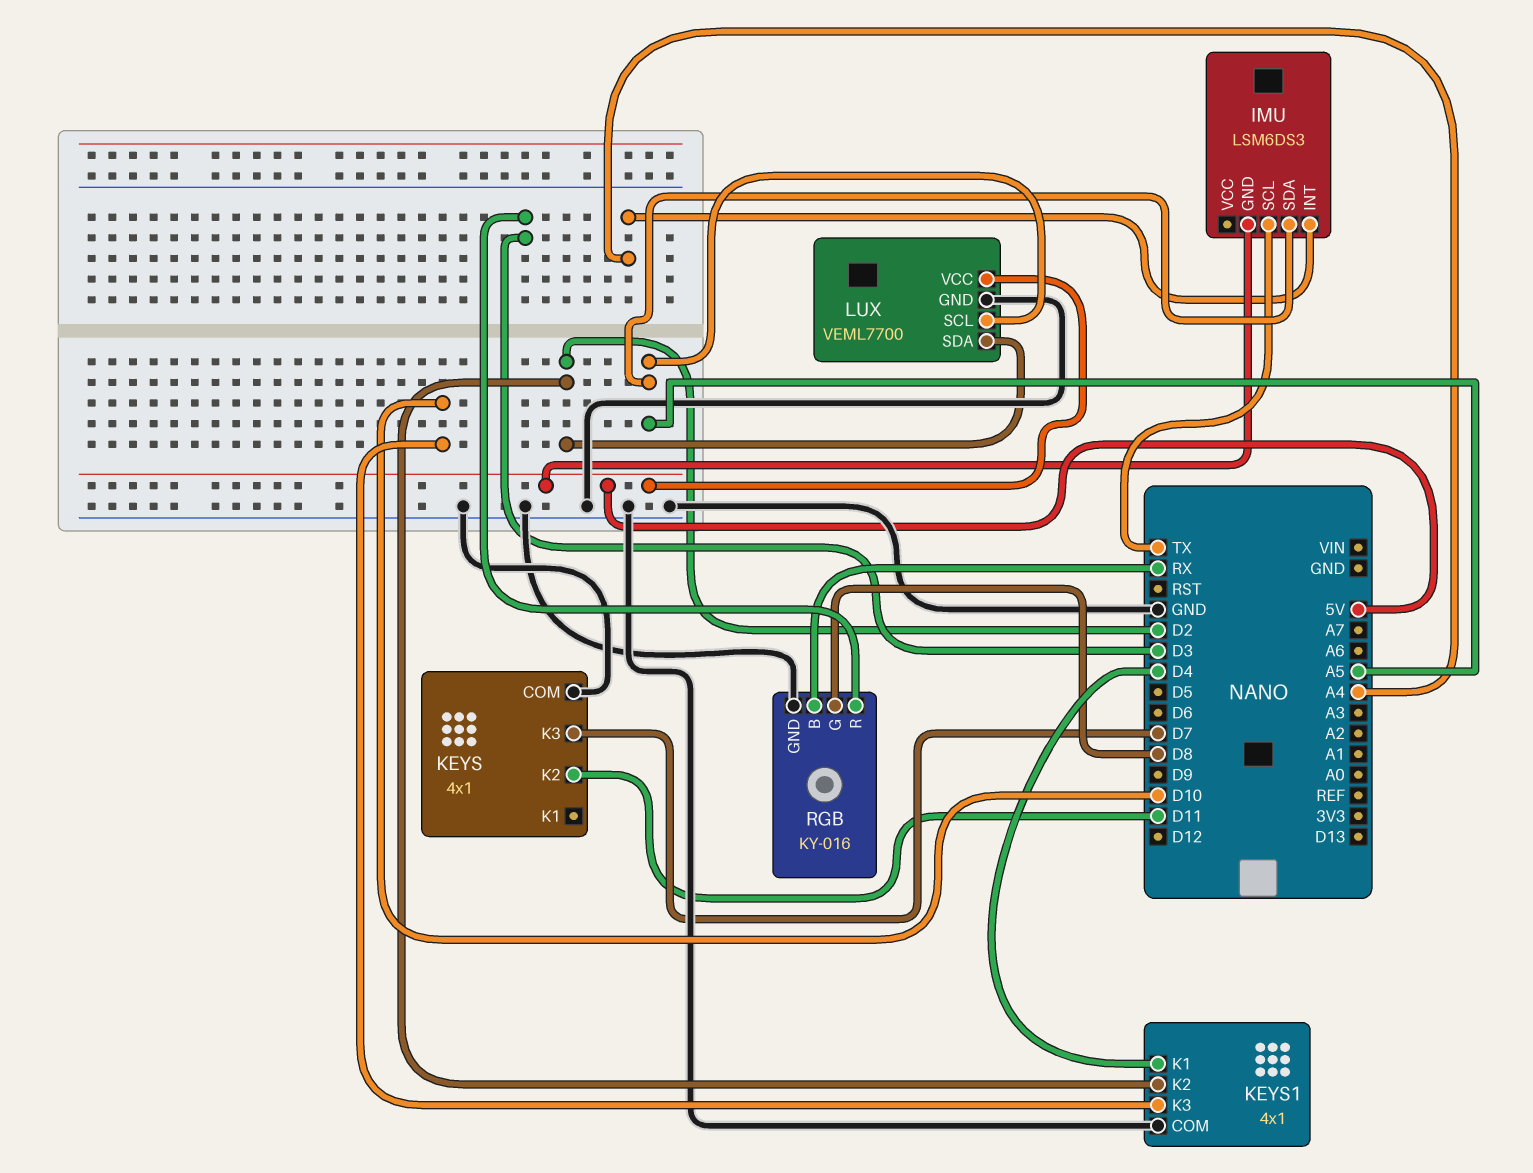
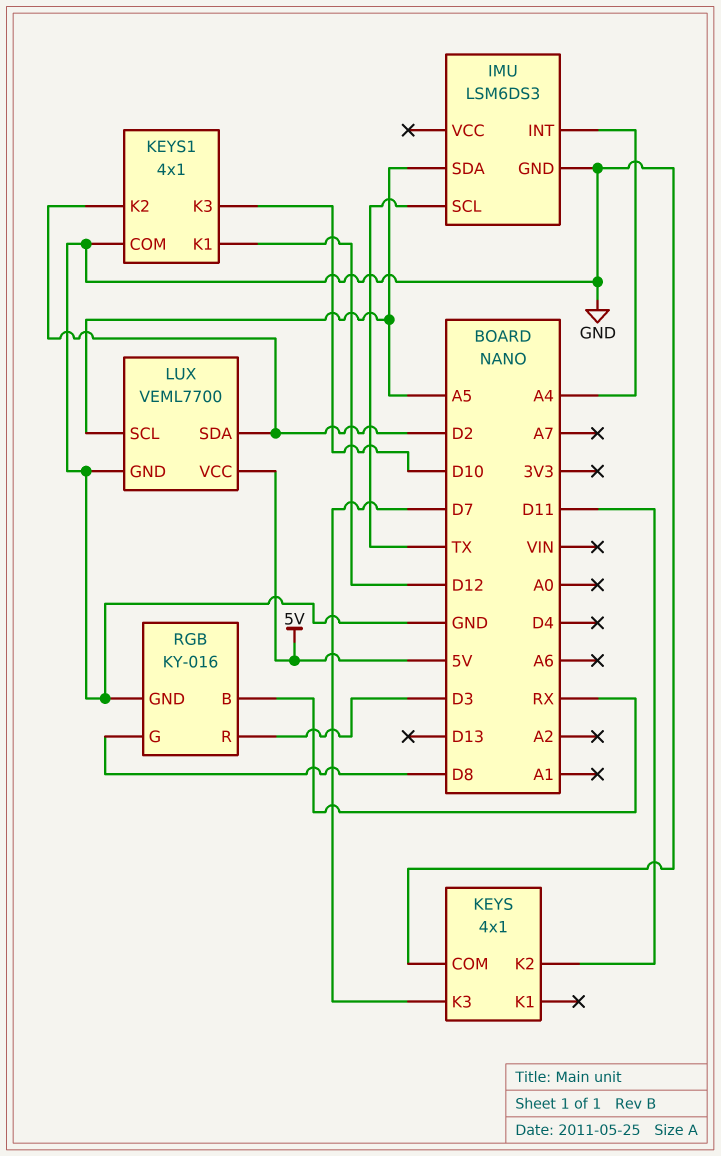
IMU pin GND: 5V -> GND
KEYS1 pin K1: D4 -> D12

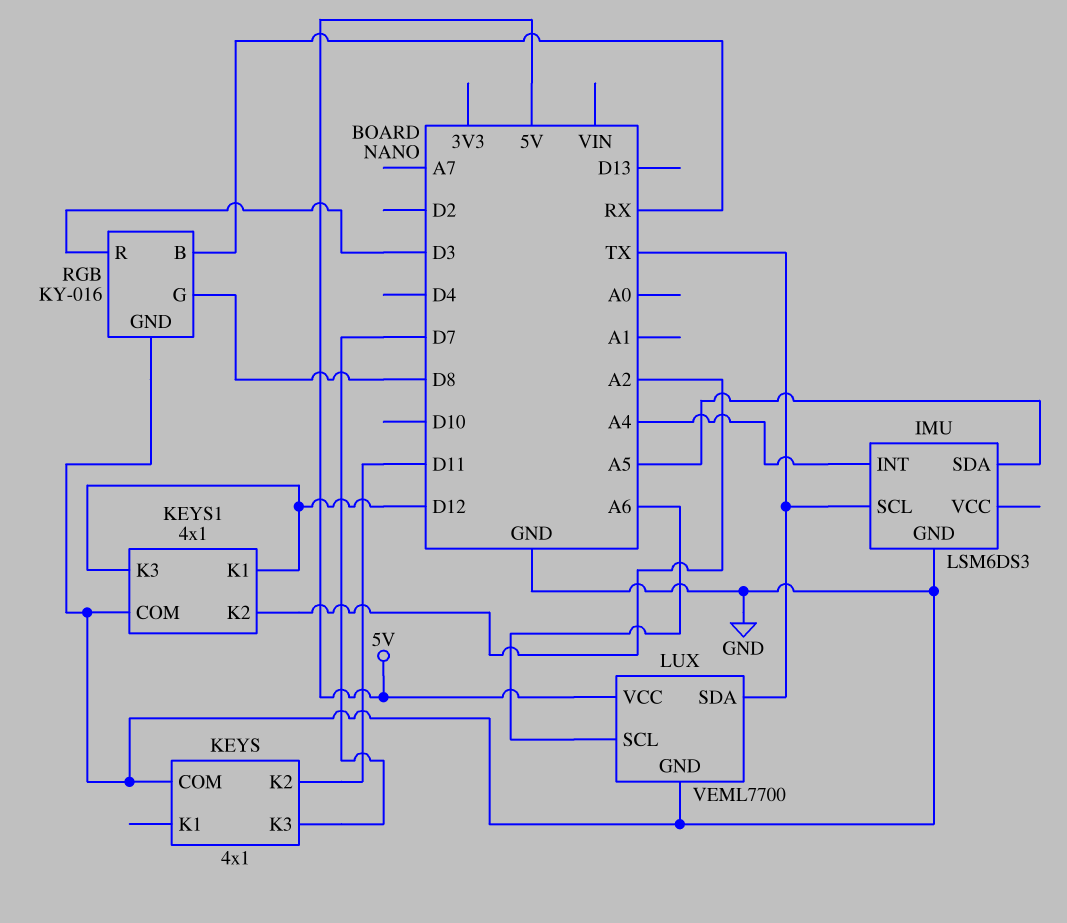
KEYS1 pin K2: D2 -> A2
KEYS1 pin K3: D10 -> D12
LUX pin SCL: A5 -> A6
LUX pin SDA: D2 -> TX

